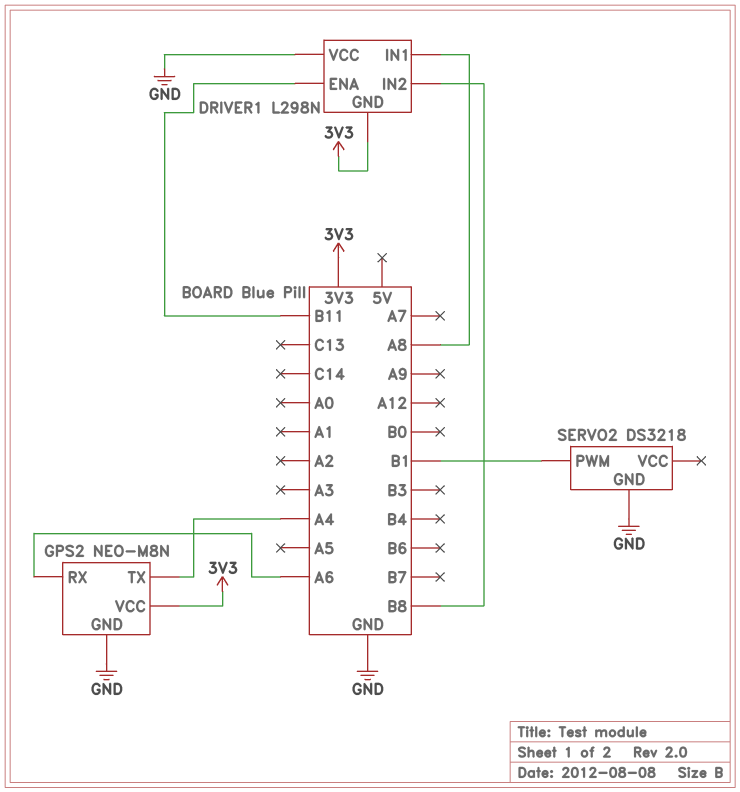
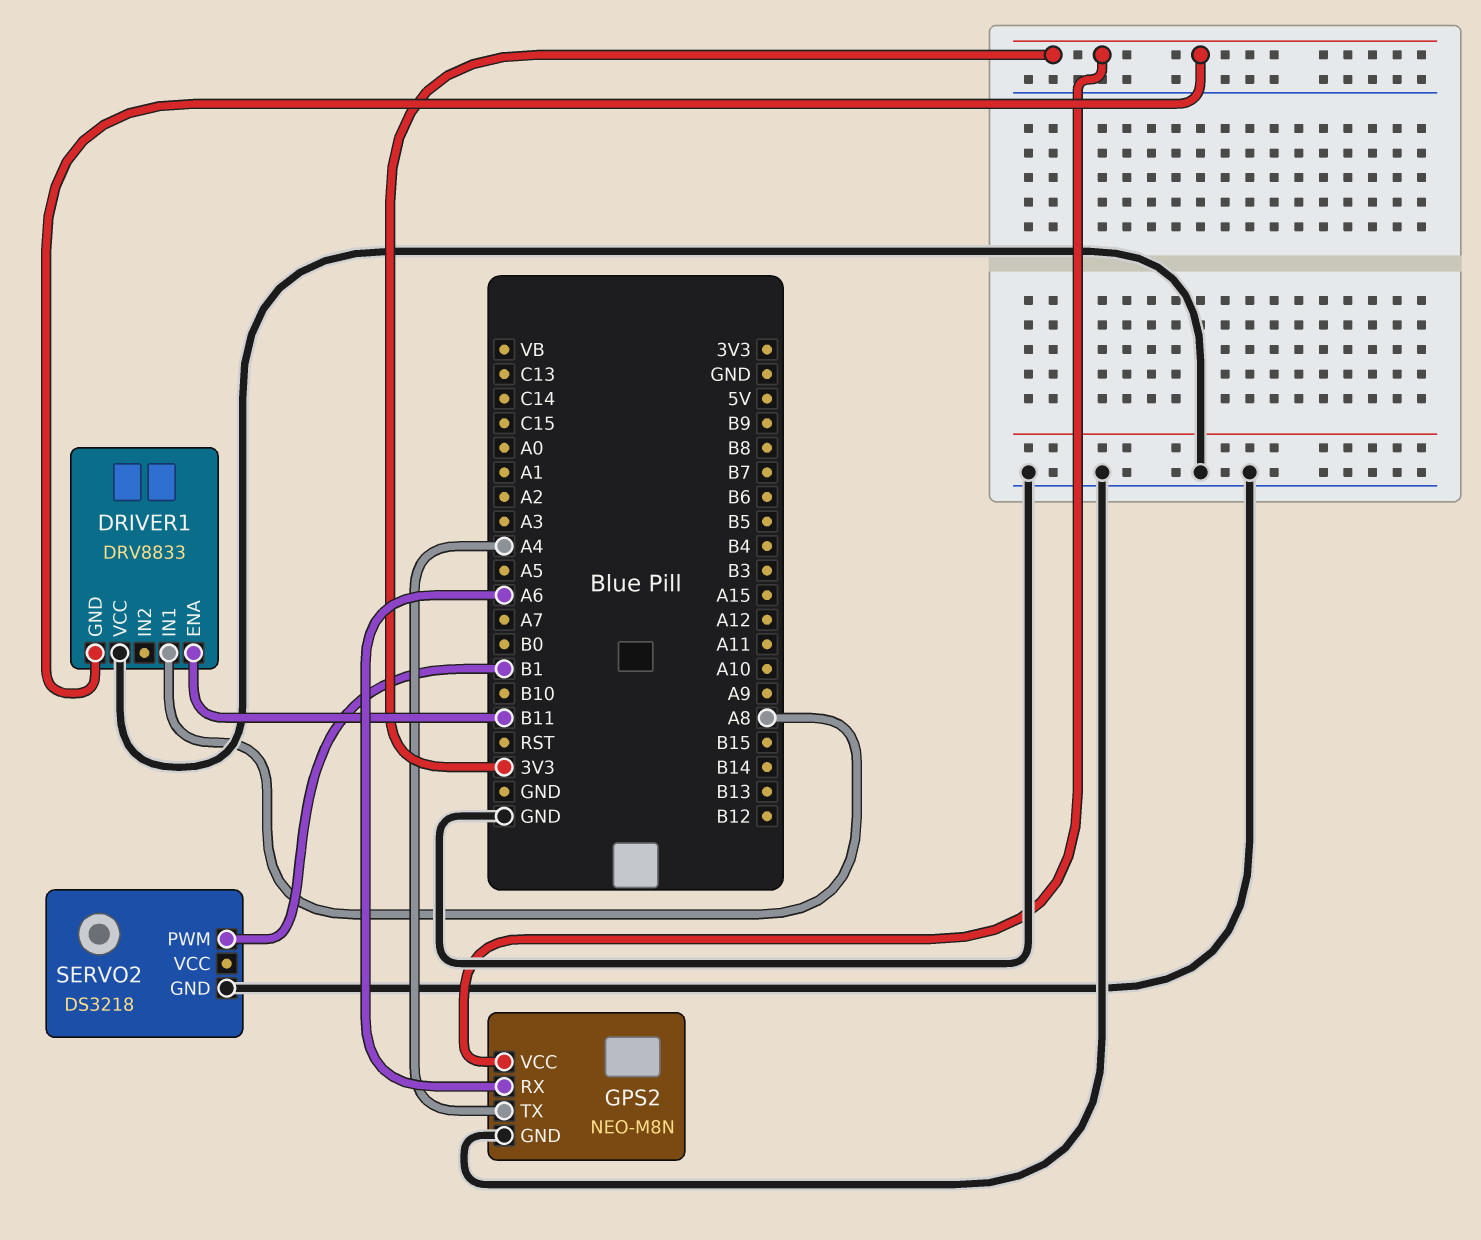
DRIVER1: L298N -> DRV8833
DRIVER1 pin IN2: B8 -> none

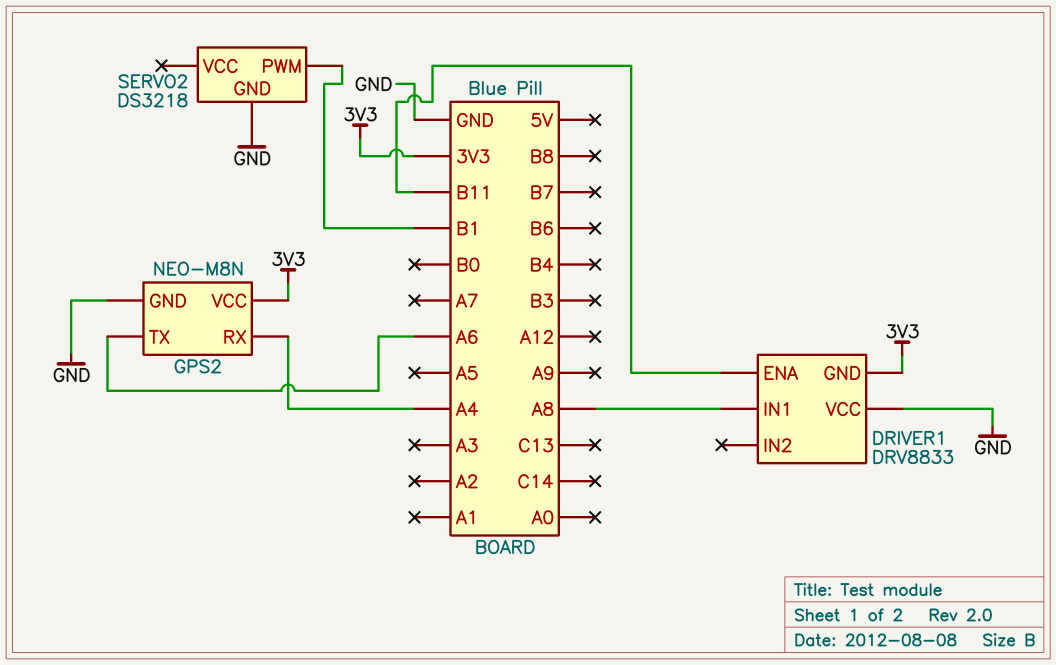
GPS2 pin RX: A6 -> A4
GPS2 pin TX: A4 -> A6

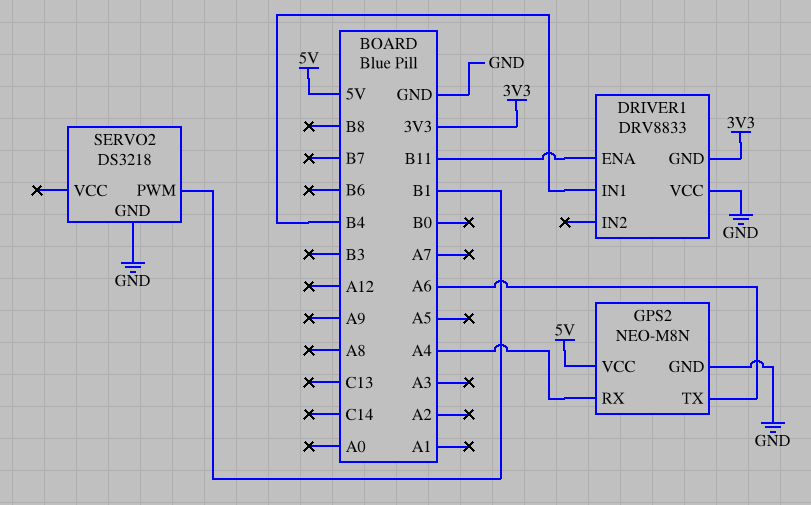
DRIVER1 pin IN1: A8 -> B4
GPS2 pin VCC: 3V3 -> 5V

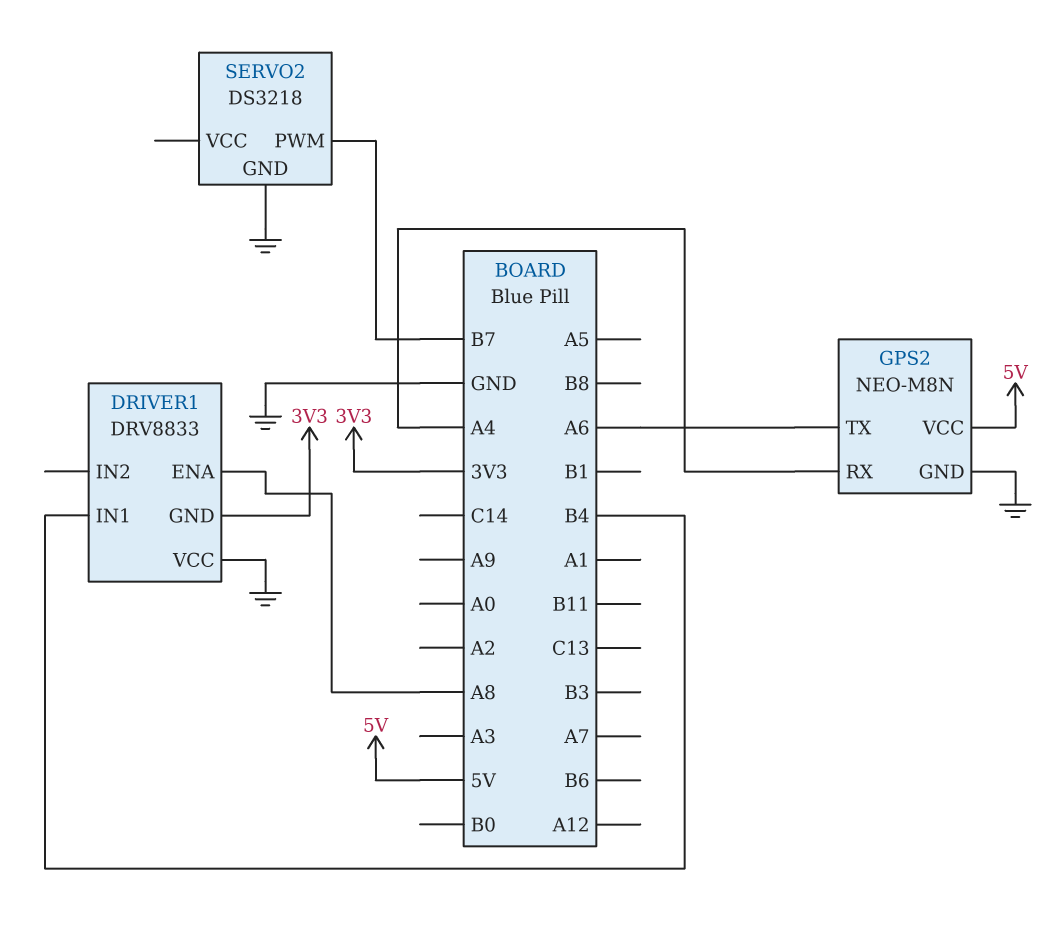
DRIVER1 pin ENA: B11 -> A8
SERVO2 pin PWM: B1 -> B7

